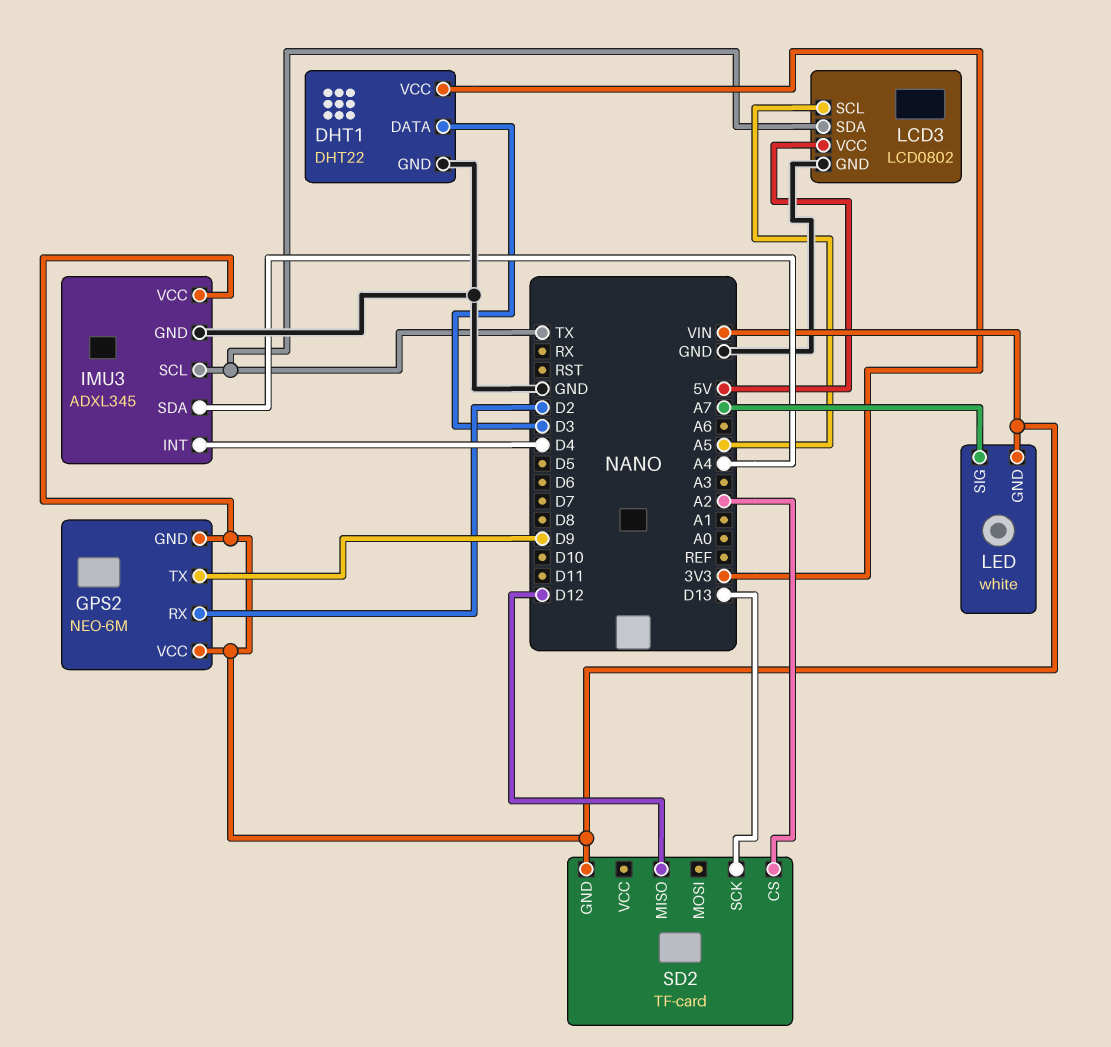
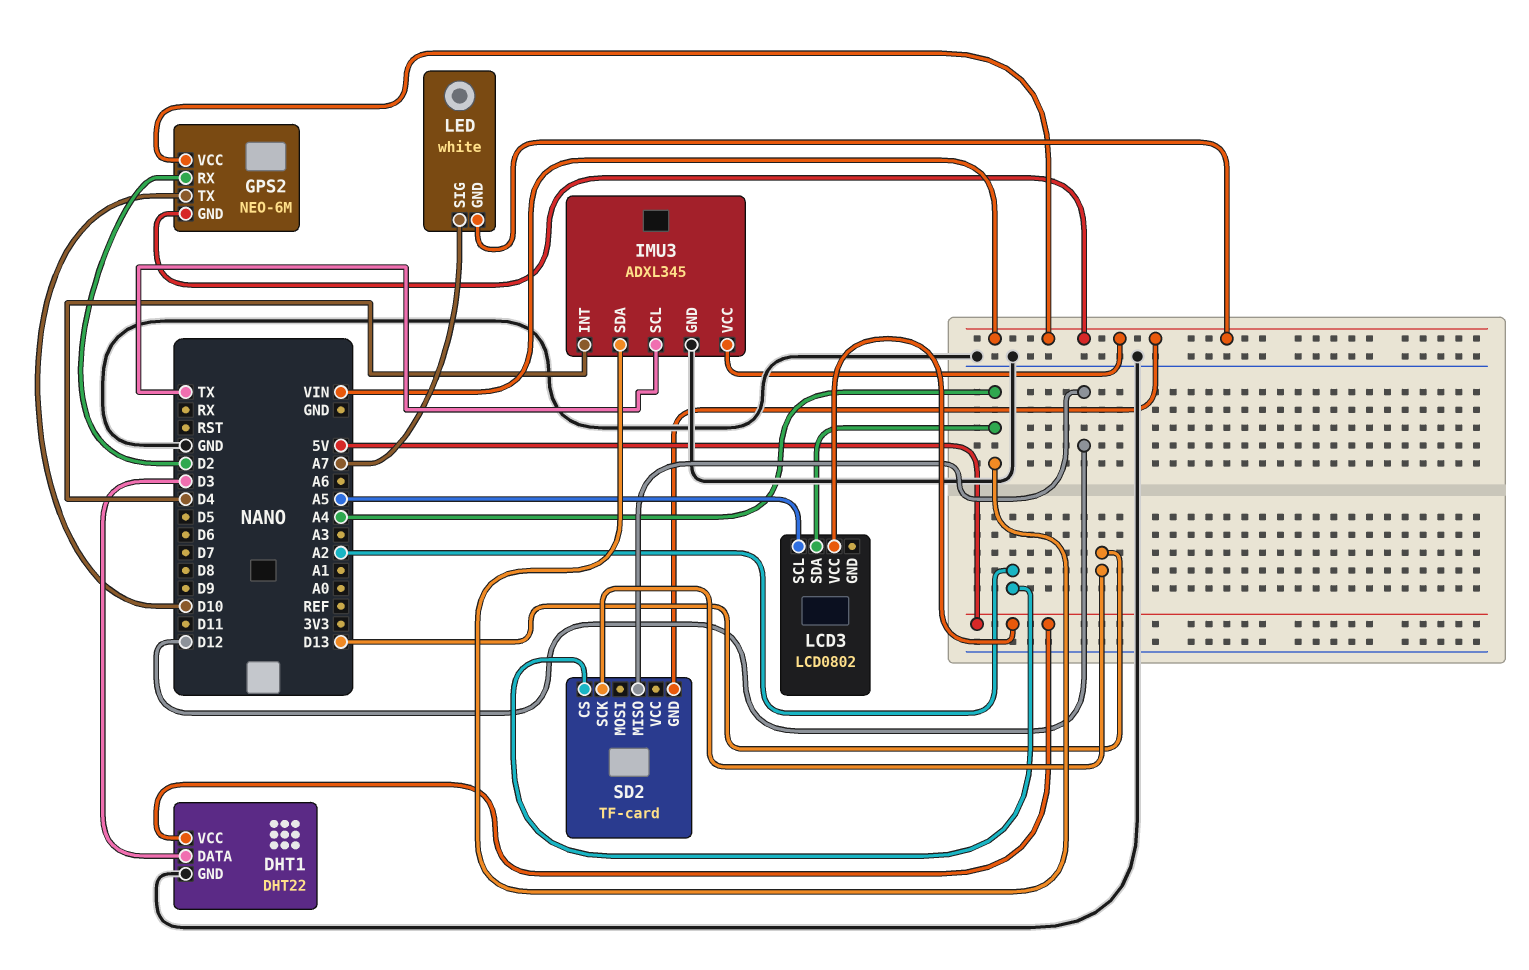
DHT1 pin VCC: 3V3 -> 5V
GPS2 pin TX: D9 -> D10
LCD3 pin GND: GND -> none
LCD3 pin SDA: TX -> A4

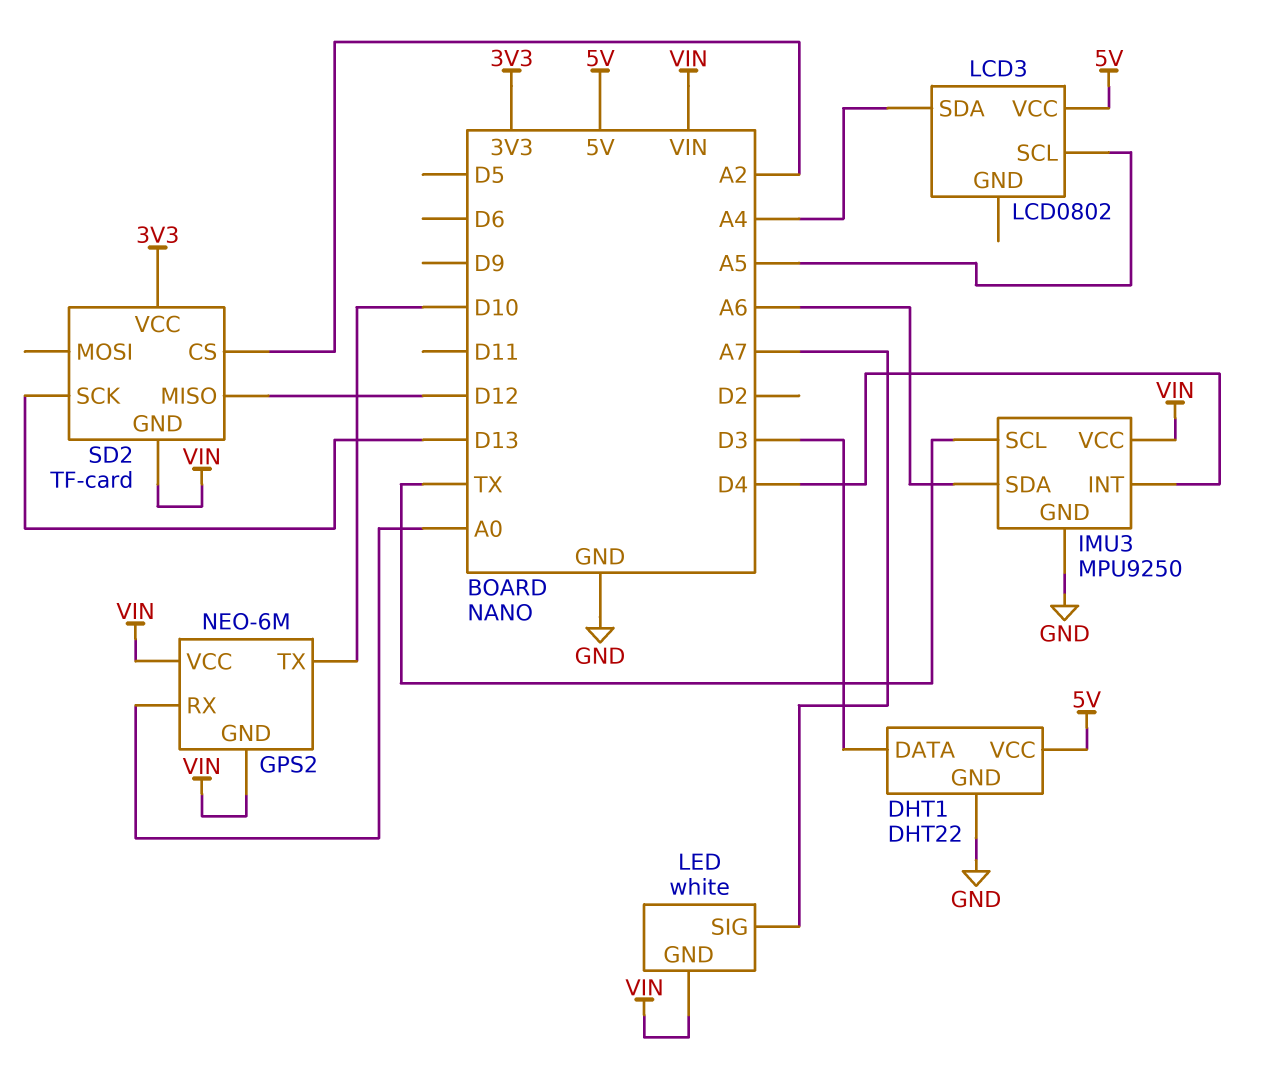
GPS2 pin RX: D2 -> A0
IMU3: ADXL345 -> MPU9250
IMU3 pin SDA: A4 -> A6
SD2 pin VCC: none -> 3V3

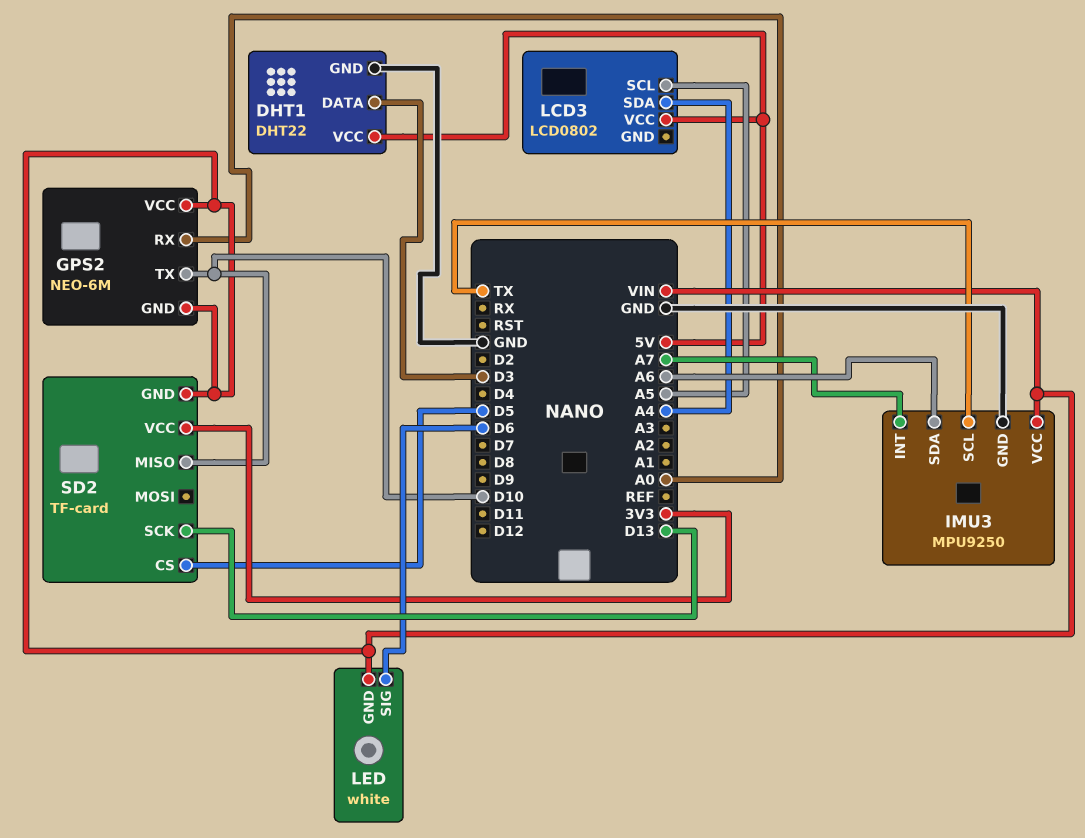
IMU3 pin INT: D4 -> A7
LED pin SIG: A7 -> D6
SD2 pin CS: A2 -> D5
SD2 pin MISO: D12 -> D10

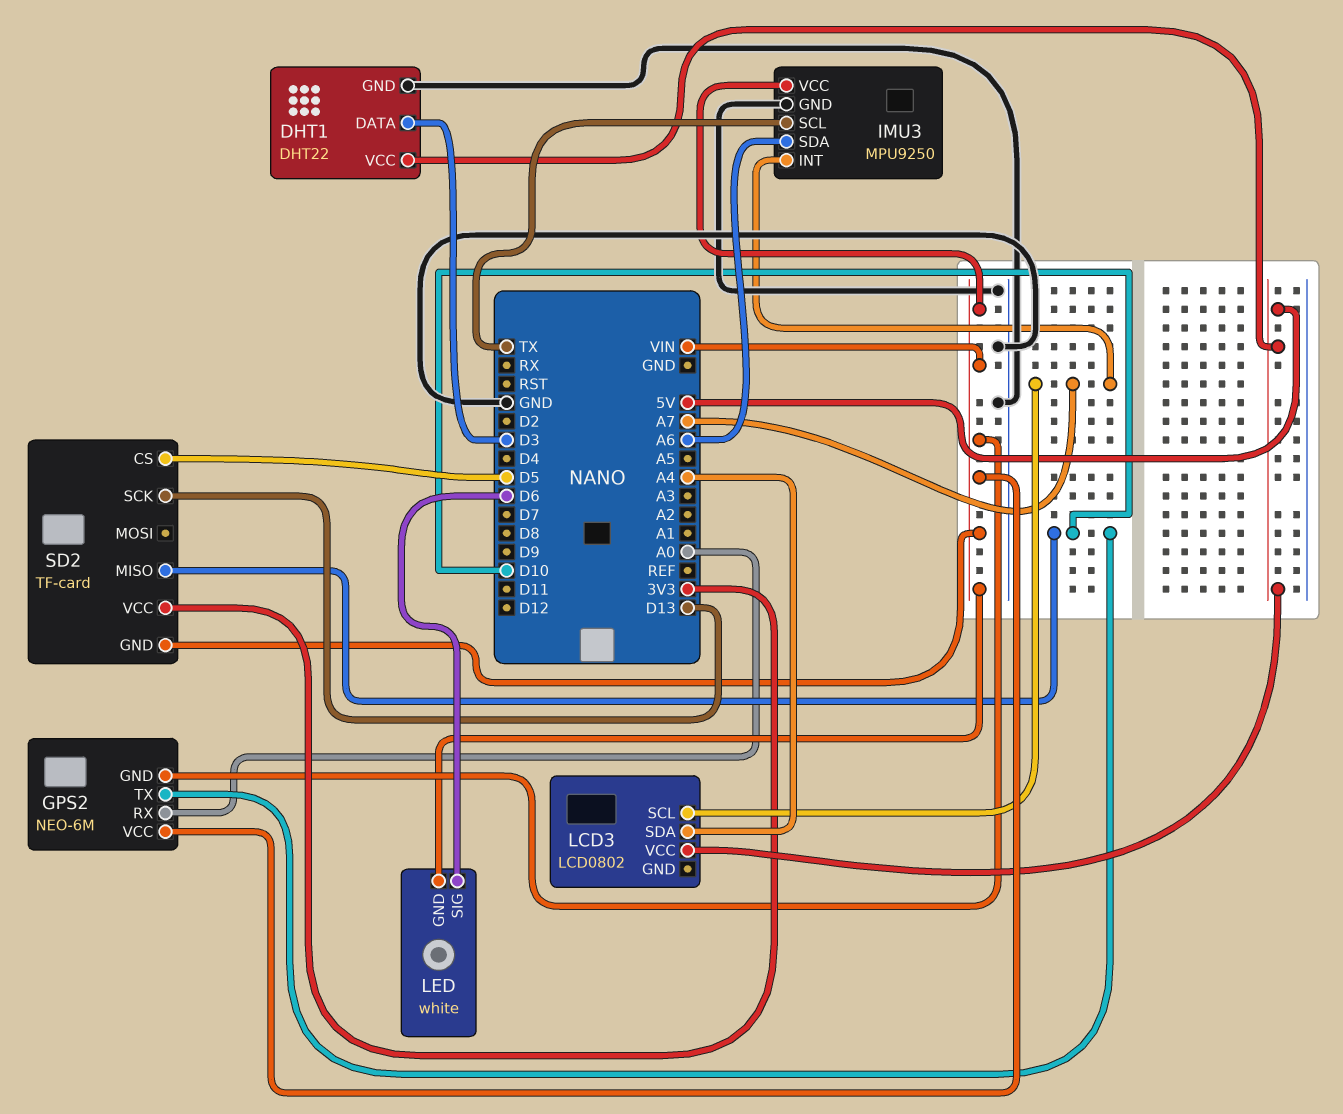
LCD3 pin SCL: A5 -> A7

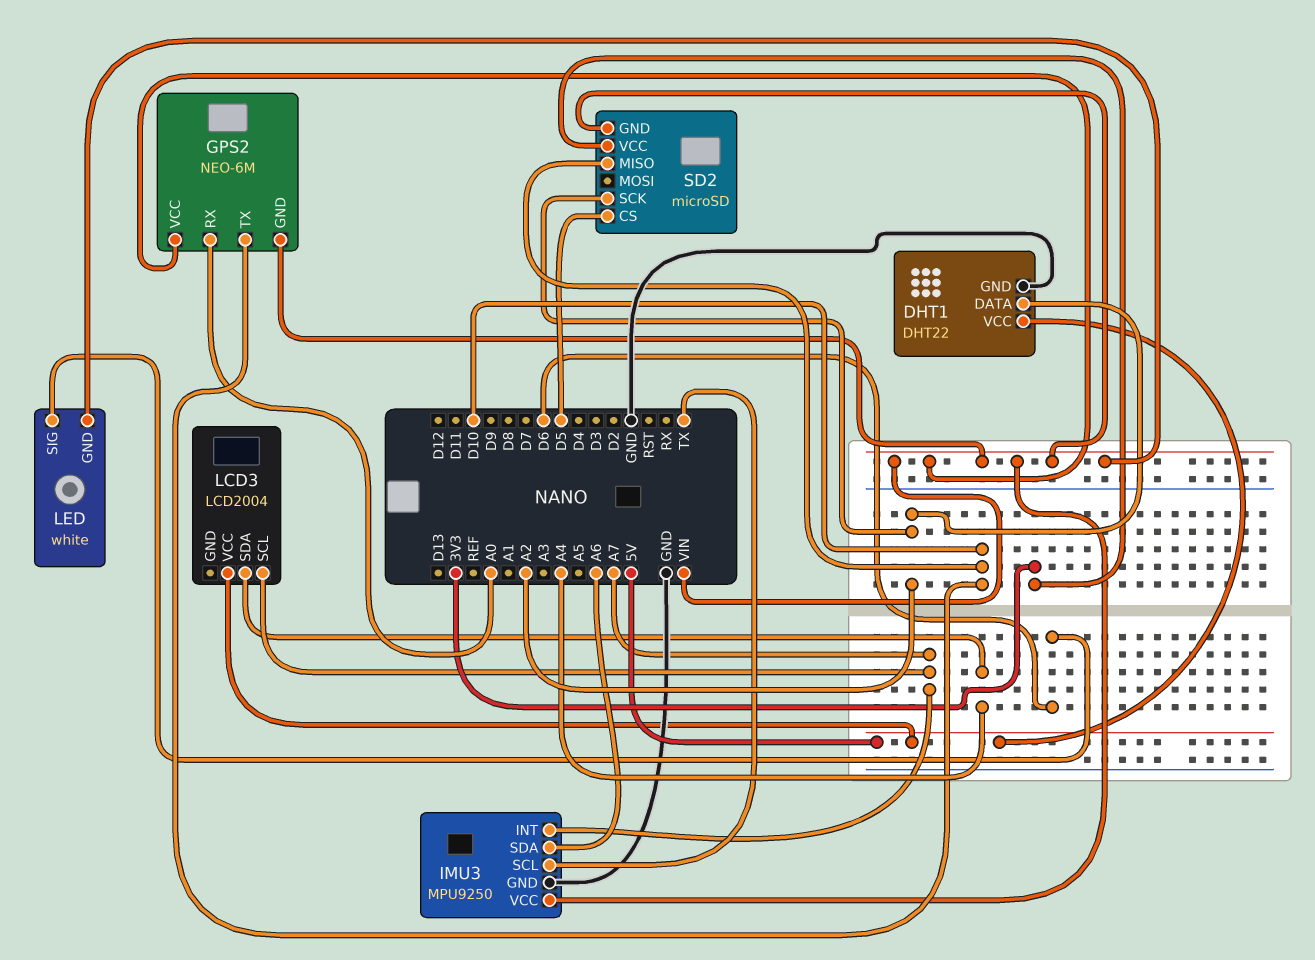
DHT1 pin DATA: D3 -> A2
LCD3: LCD0802 -> LCD2004
SD2: TF-card -> microSD
SD2 pin SCK: D13 -> A2

